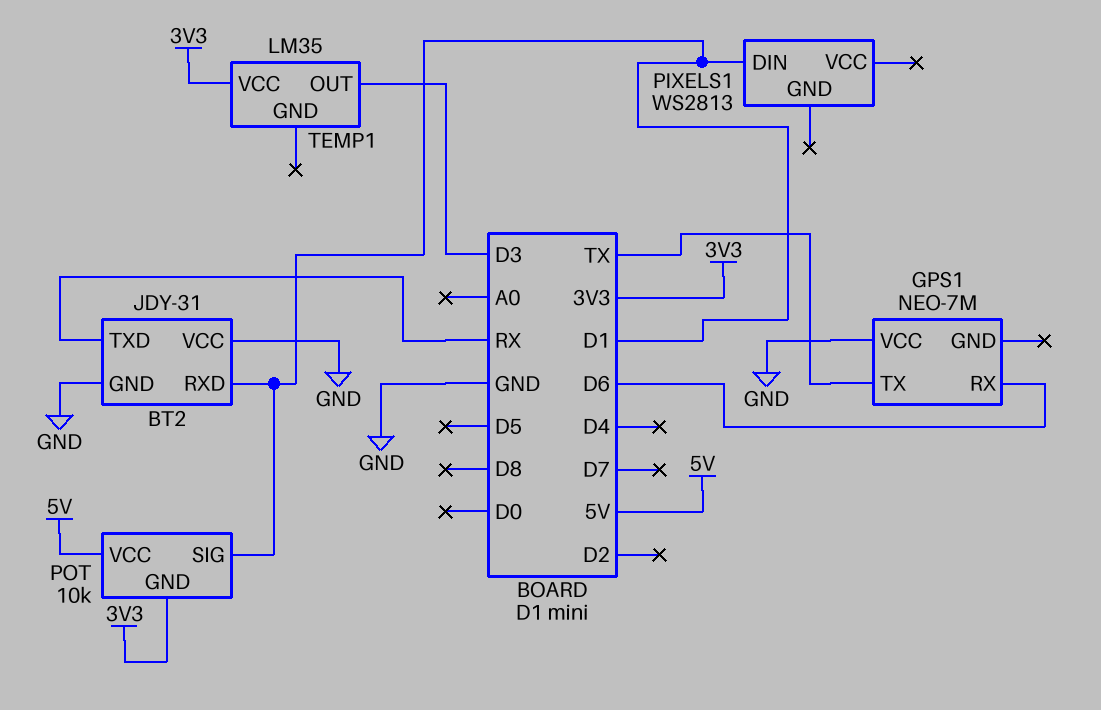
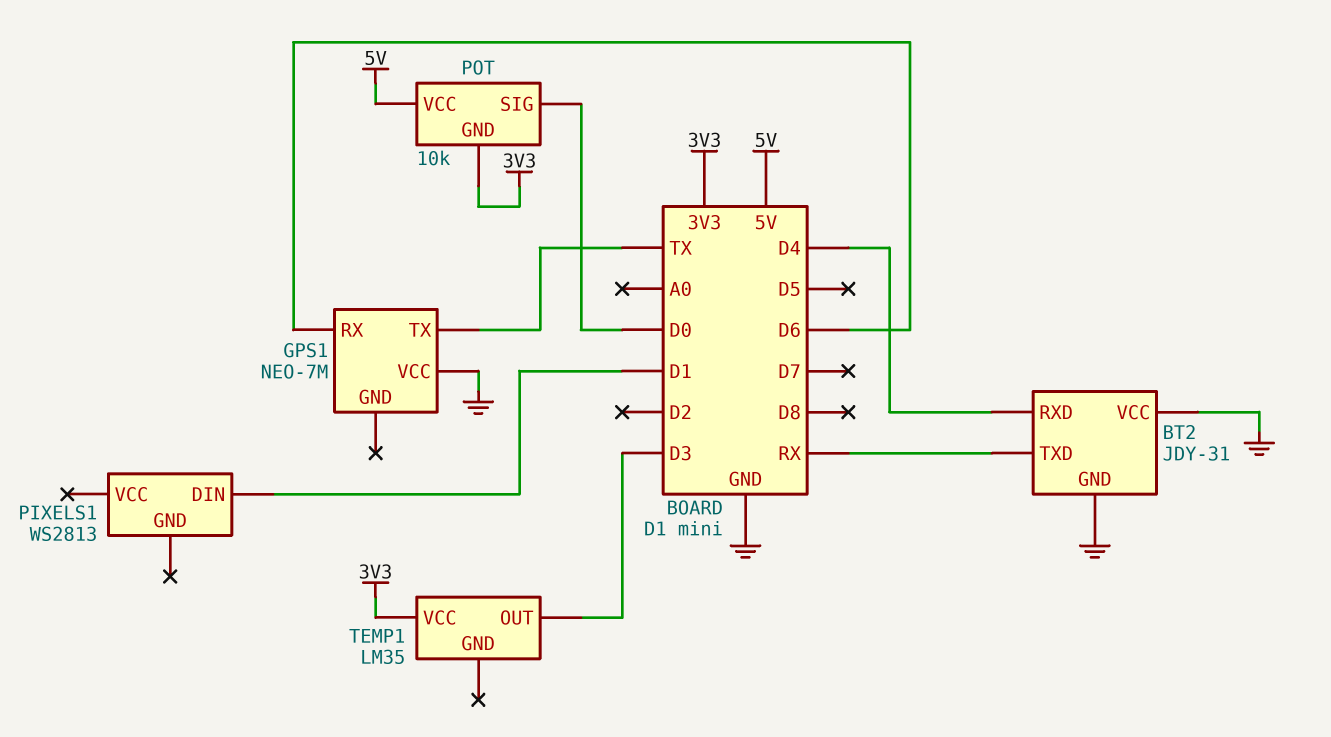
BT2 pin RXD: D1 -> D4
POT pin SIG: D1 -> D0

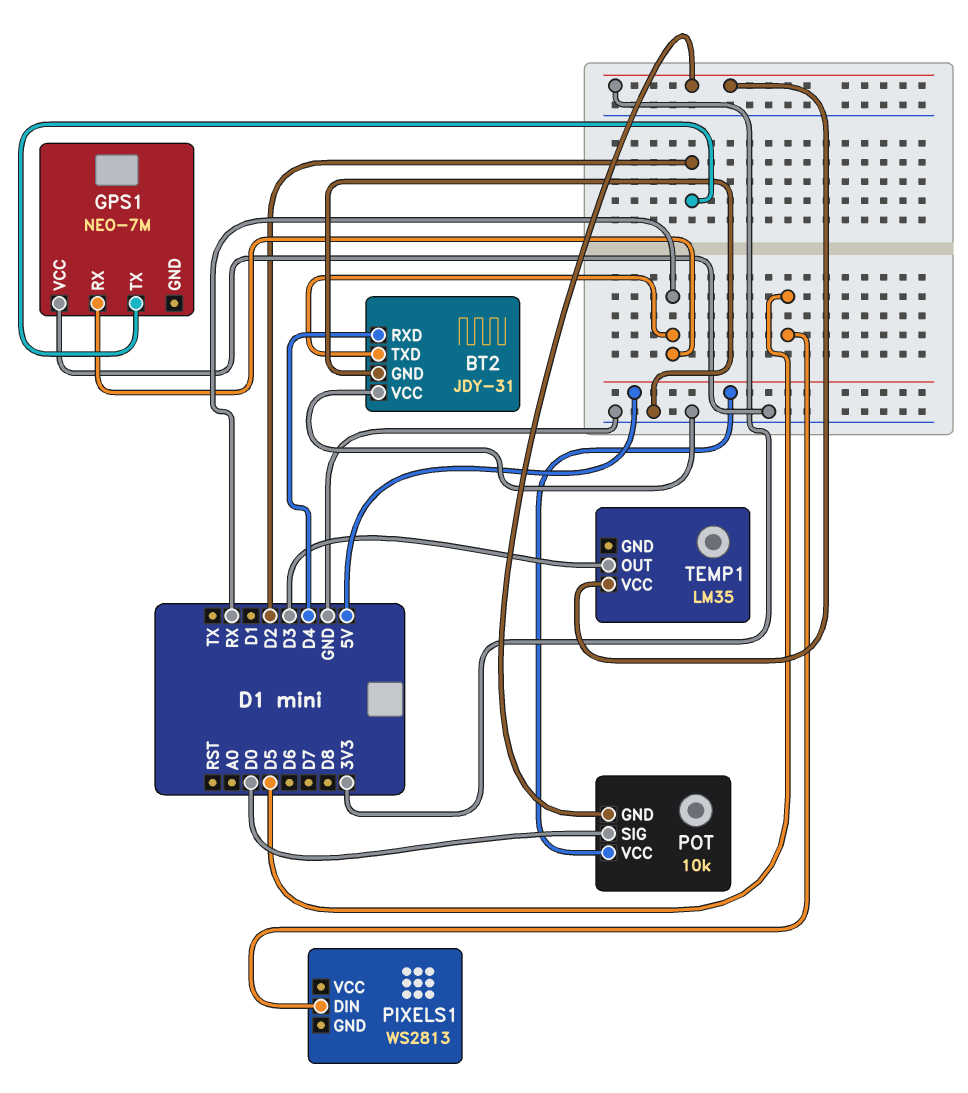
GPS1 pin RX: D6 -> RX
GPS1 pin TX: TX -> D2
PIXELS1 pin DIN: D1 -> D5

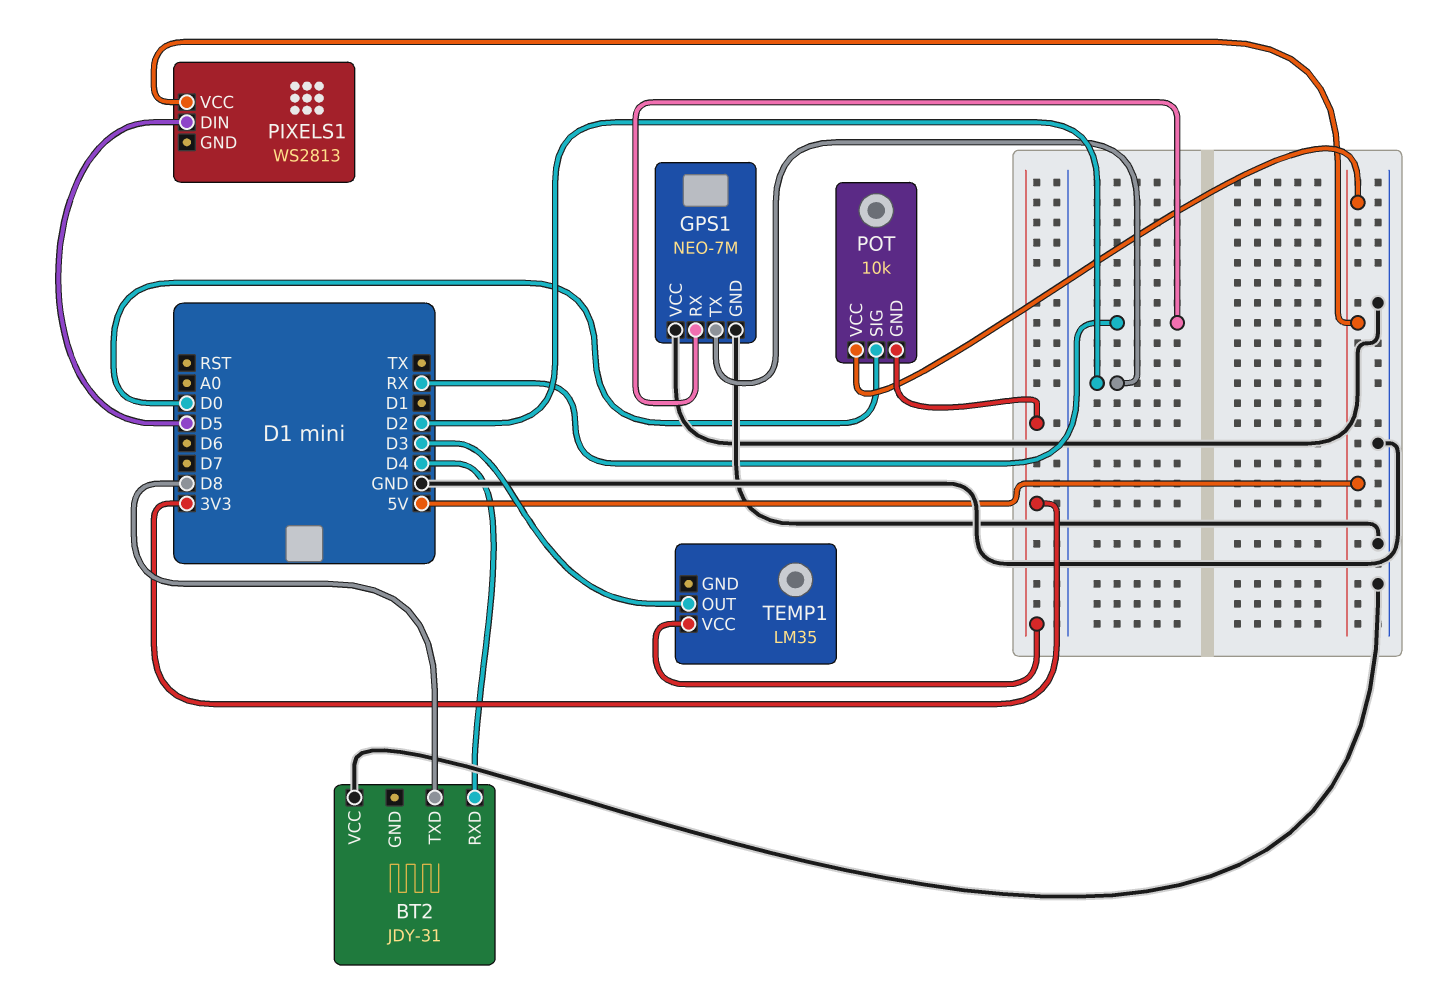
BT2 pin GND: GND -> none
BT2 pin TXD: RX -> D8
GPS1 pin GND: none -> GND
PIXELS1 pin VCC: none -> 5V

